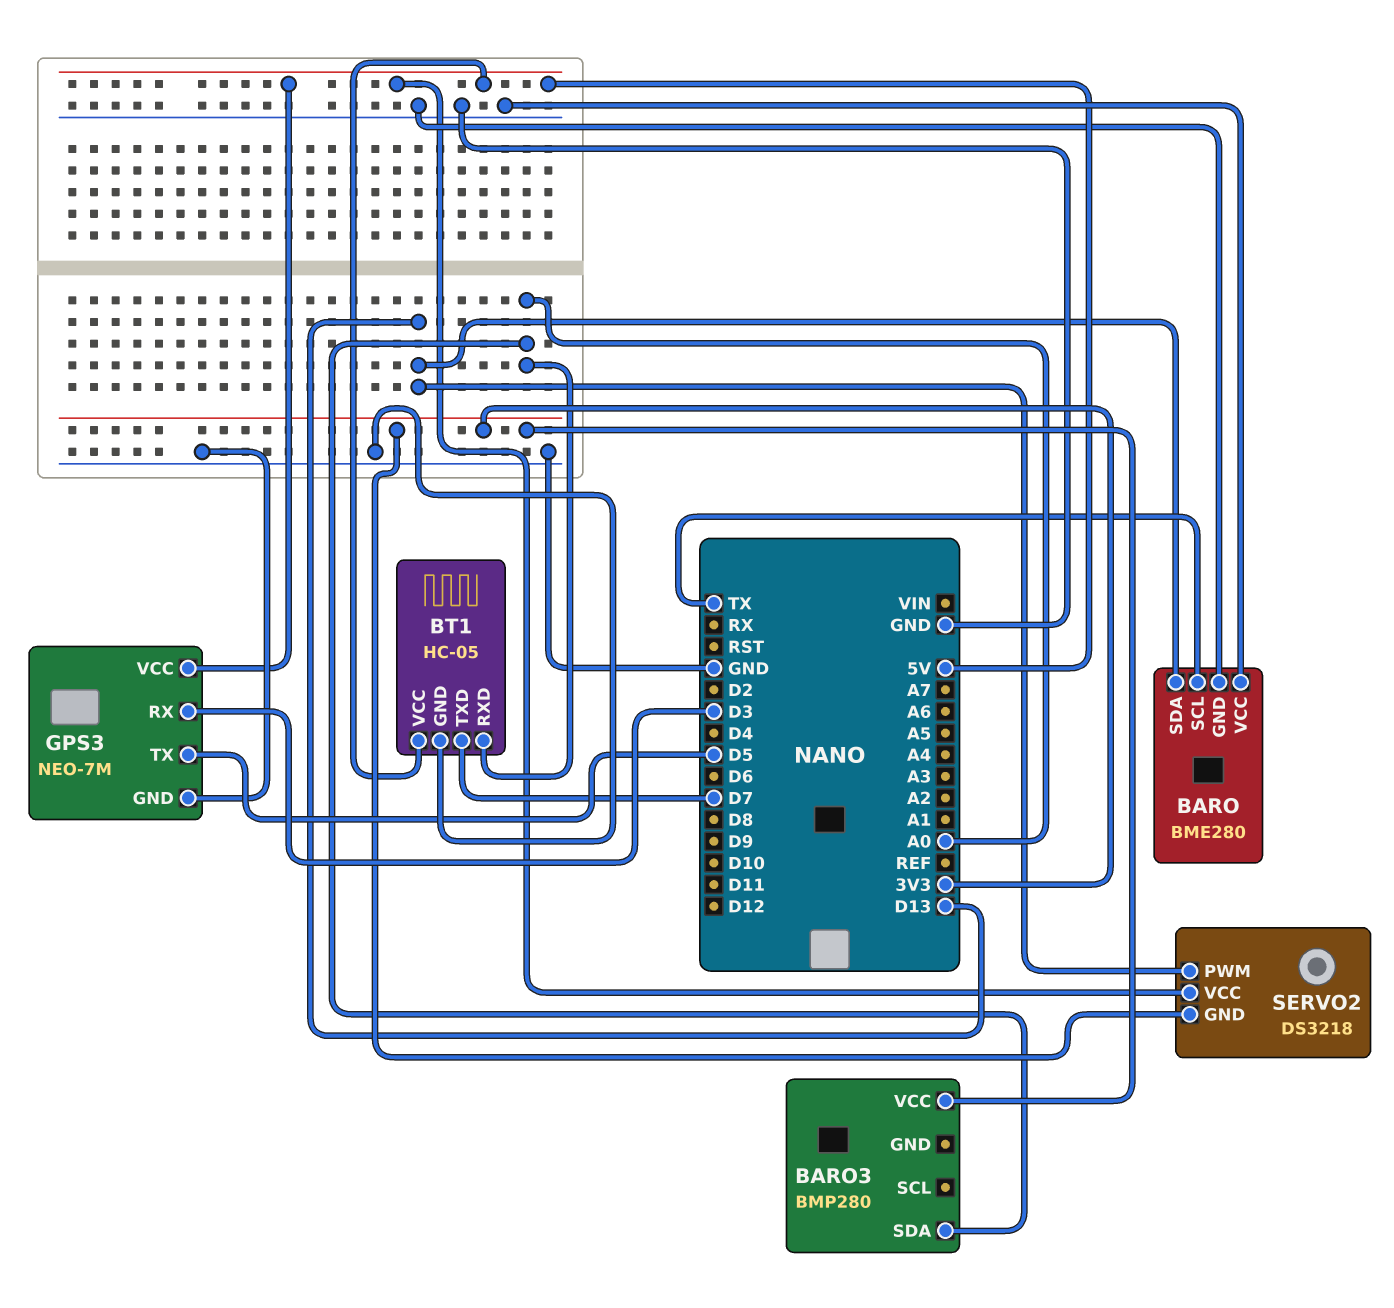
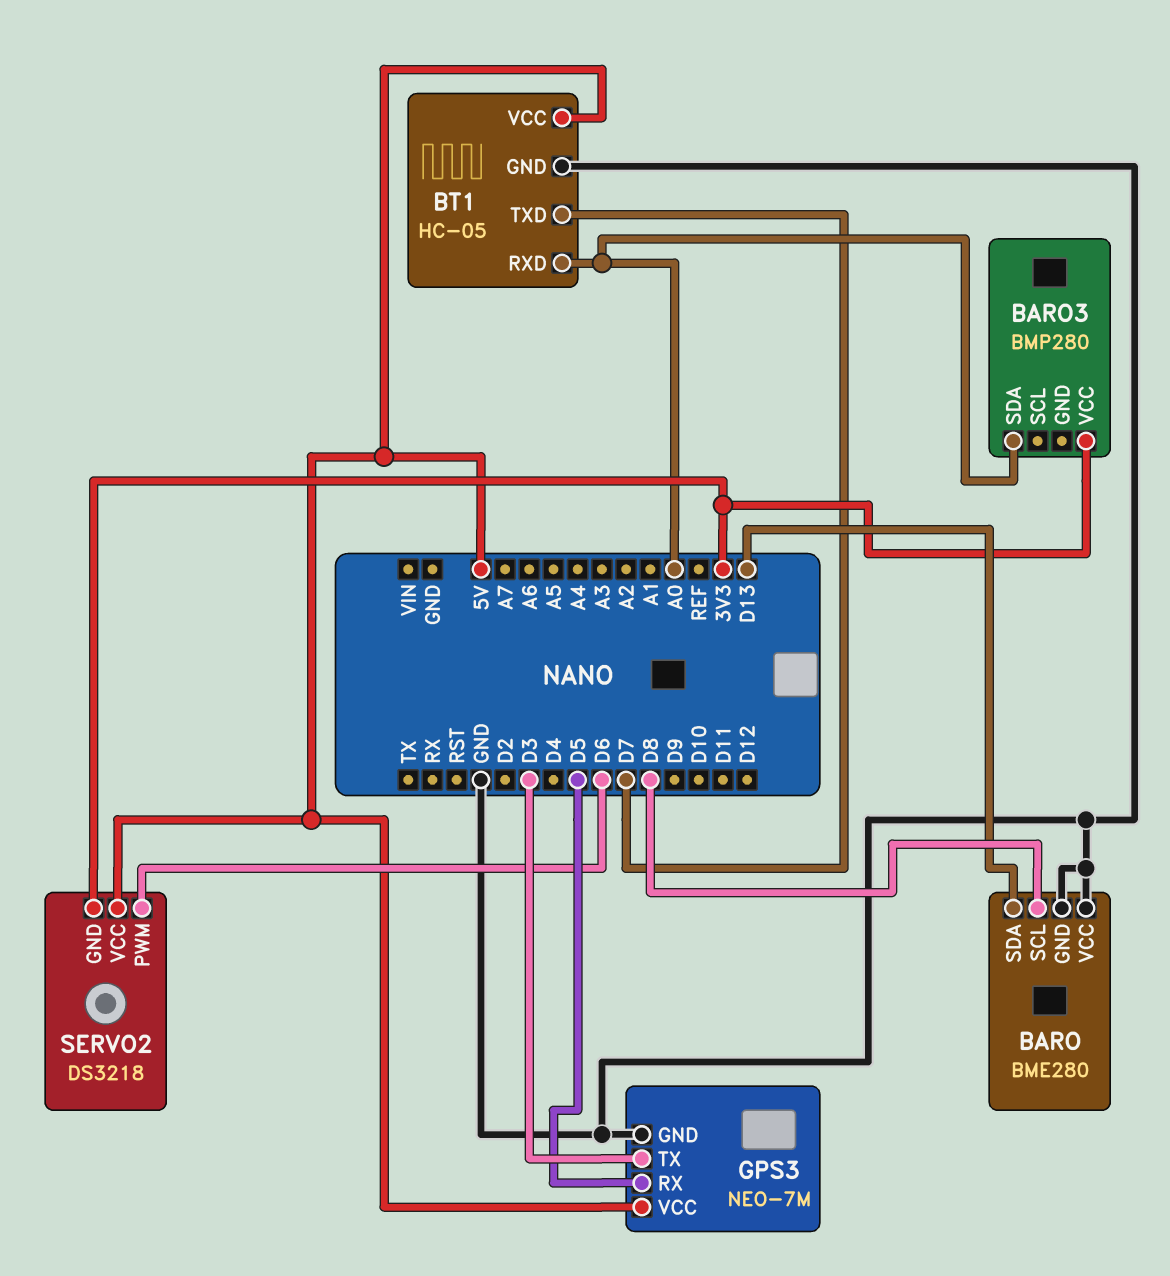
BARO pin SCL: TX -> D8
GPS3 pin RX: D3 -> D5
GPS3 pin TX: D5 -> D3
SERVO2 pin PWM: D13 -> D6

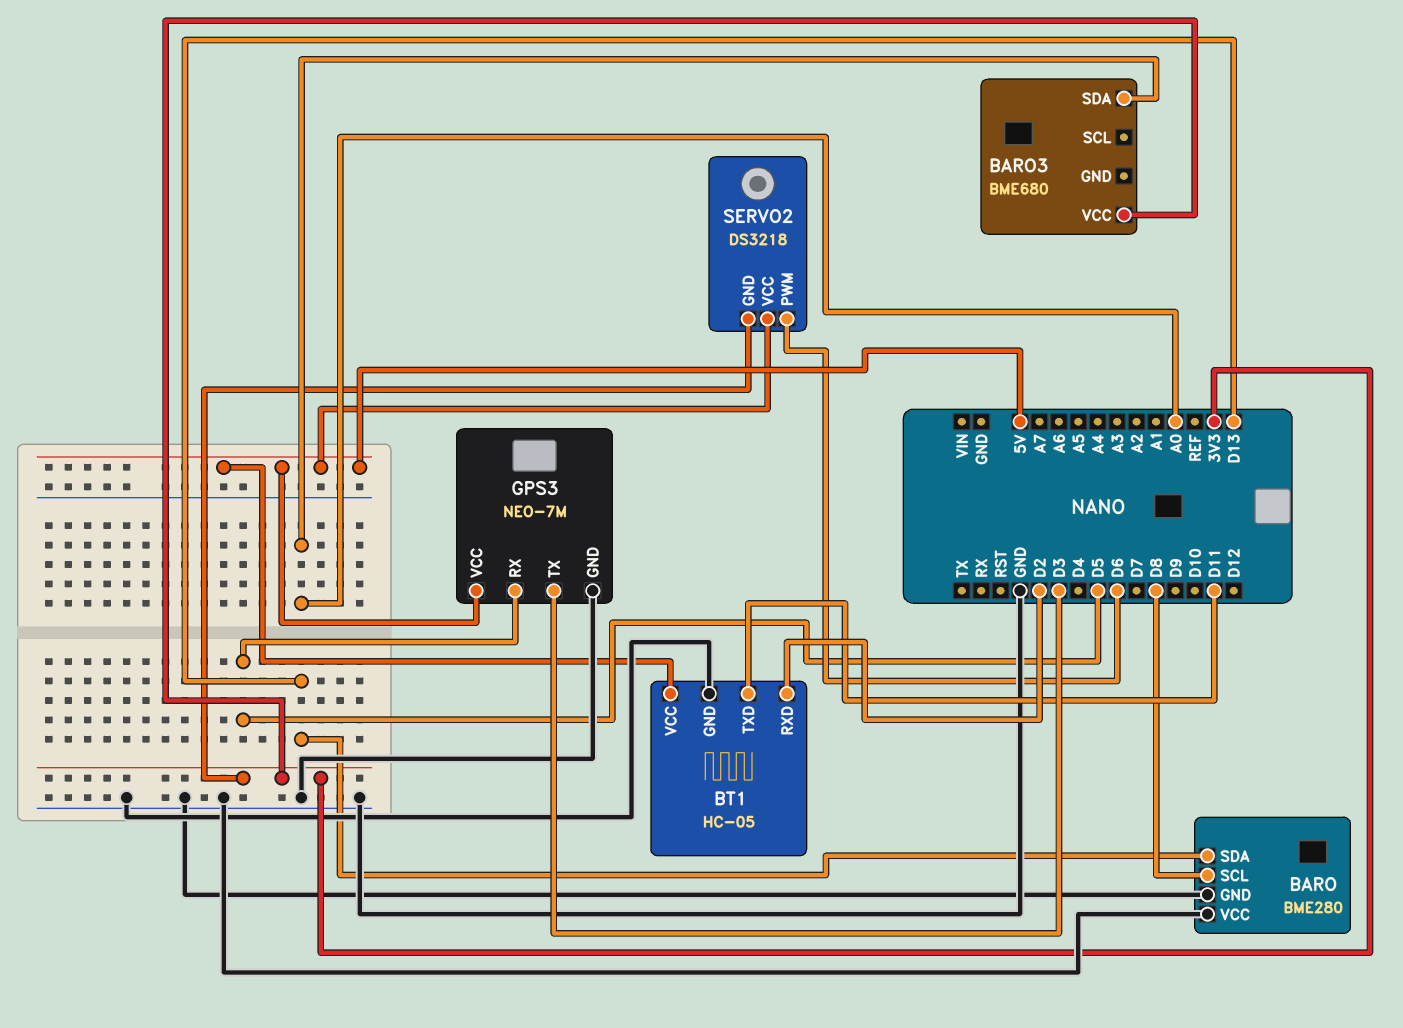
BARO3: BMP280 -> BME680
BT1 pin RXD: A0 -> D2
BT1 pin TXD: D7 -> D11

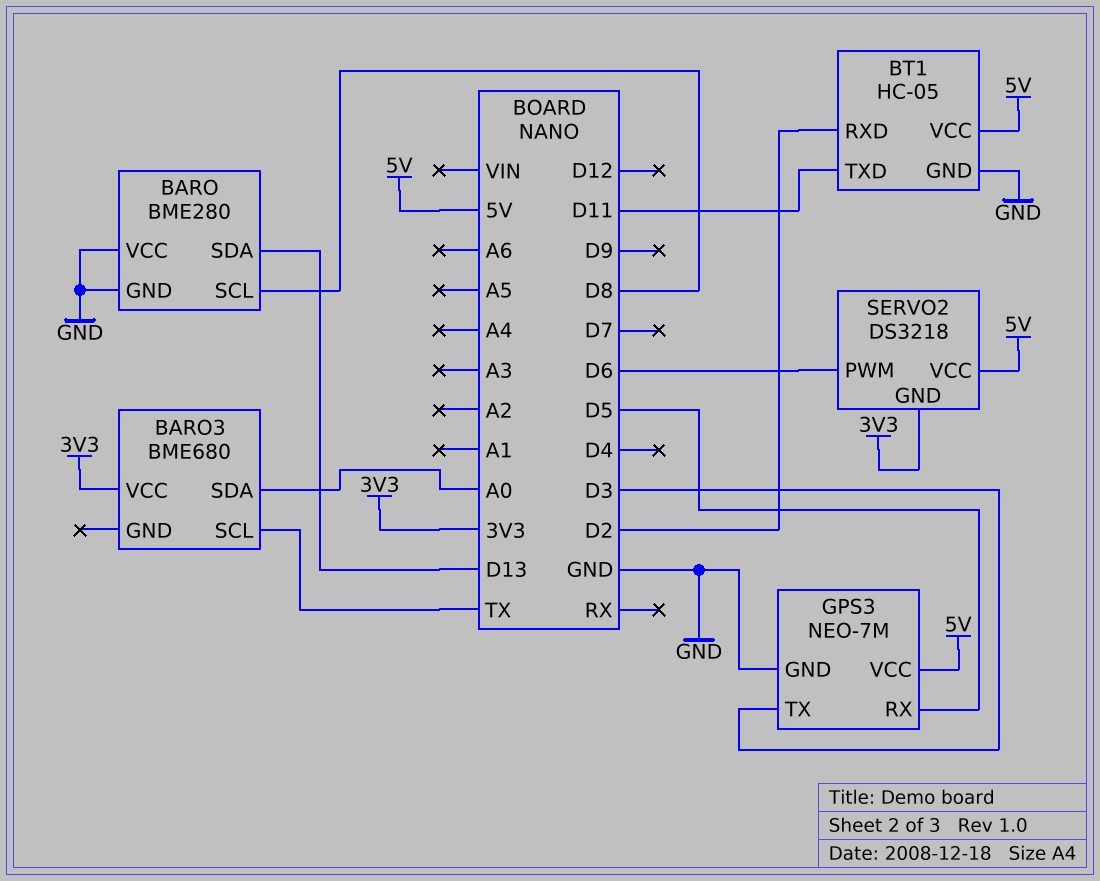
BARO3 pin SCL: none -> TX

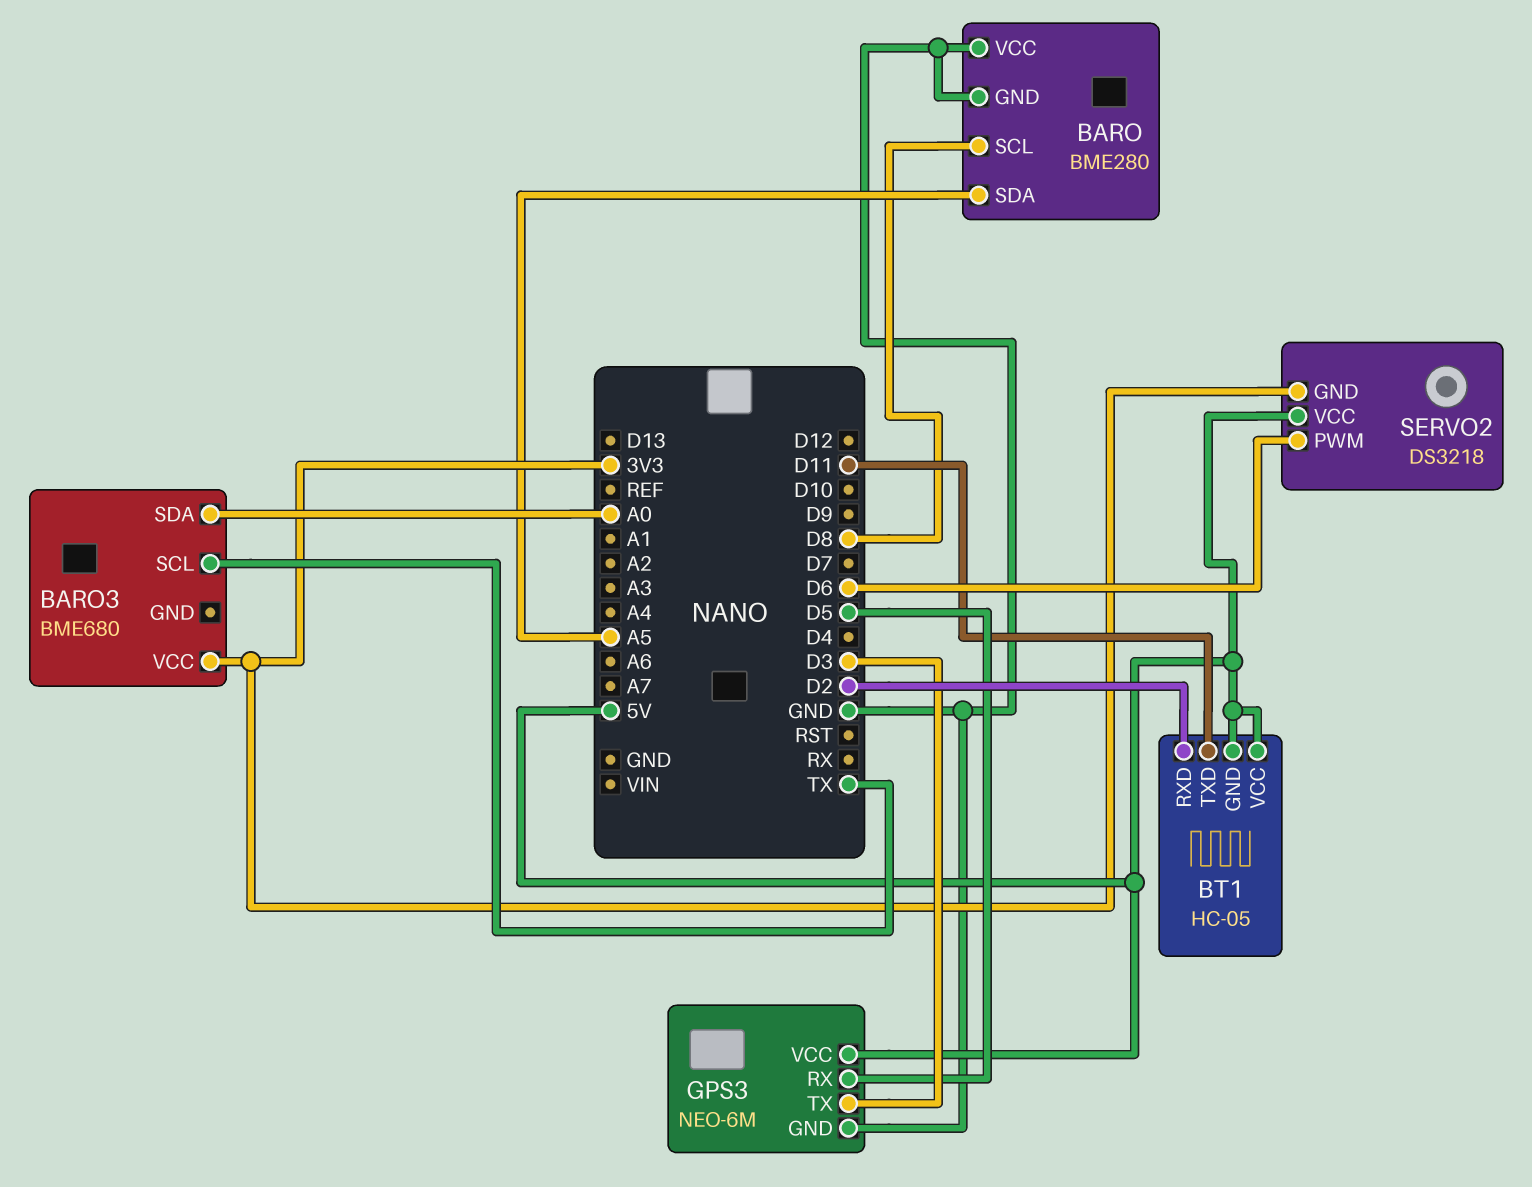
BARO pin SDA: D13 -> A5
BT1 pin GND: GND -> 5V
GPS3: NEO-7M -> NEO-6M

